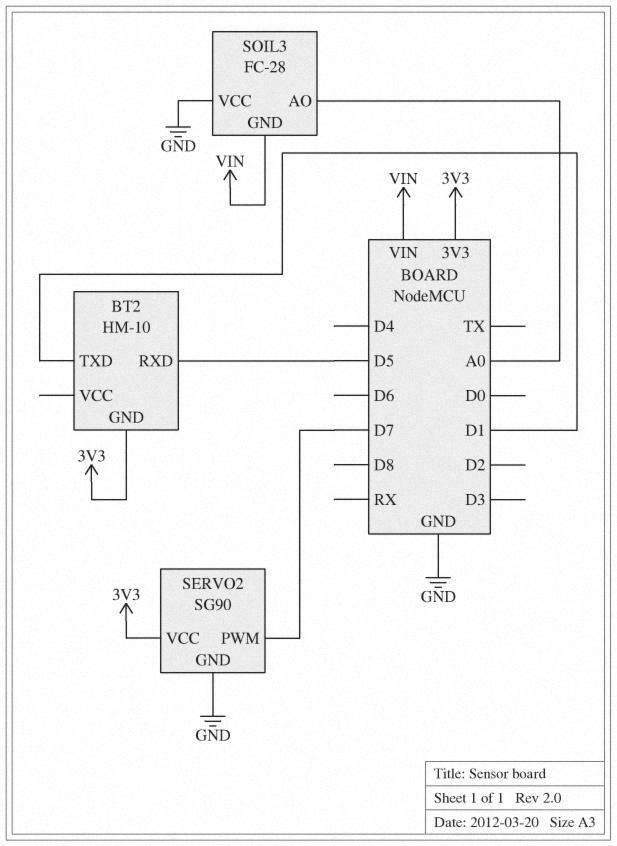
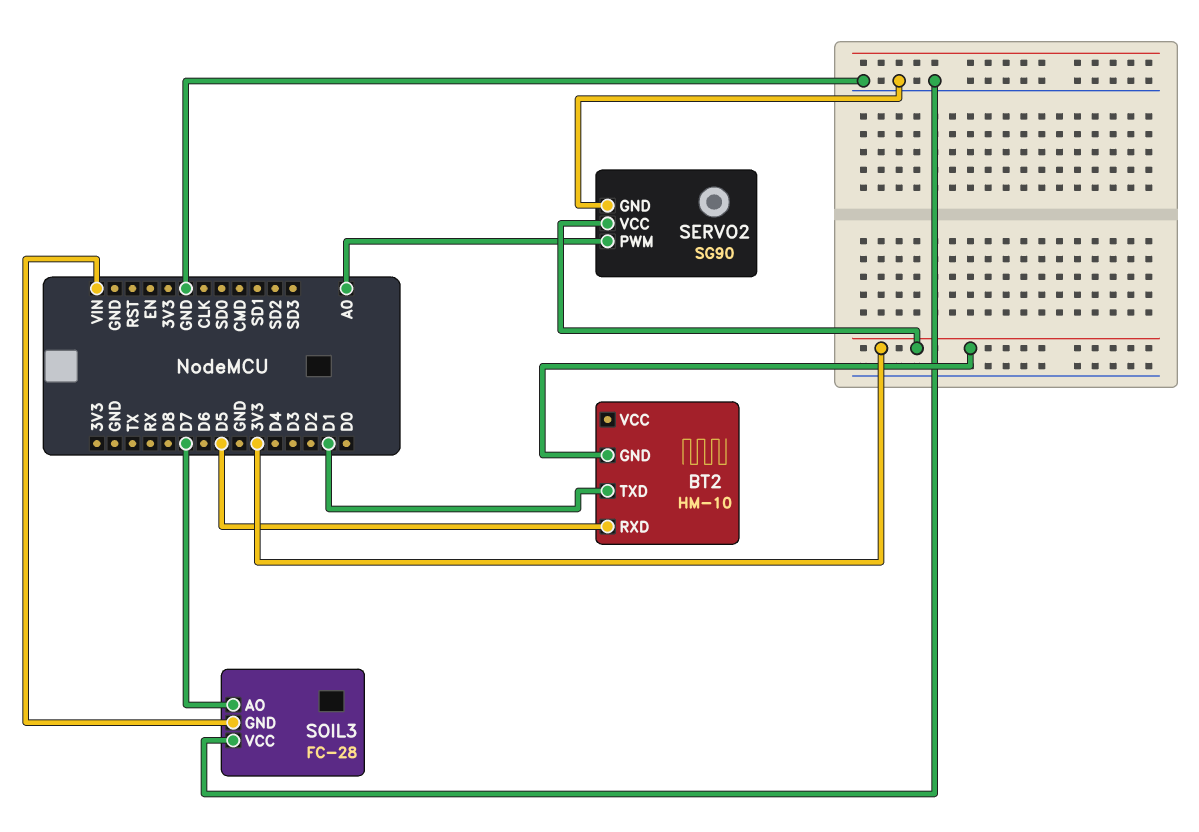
SERVO2 pin PWM: D7 -> A0
SOIL3 pin AO: A0 -> D7

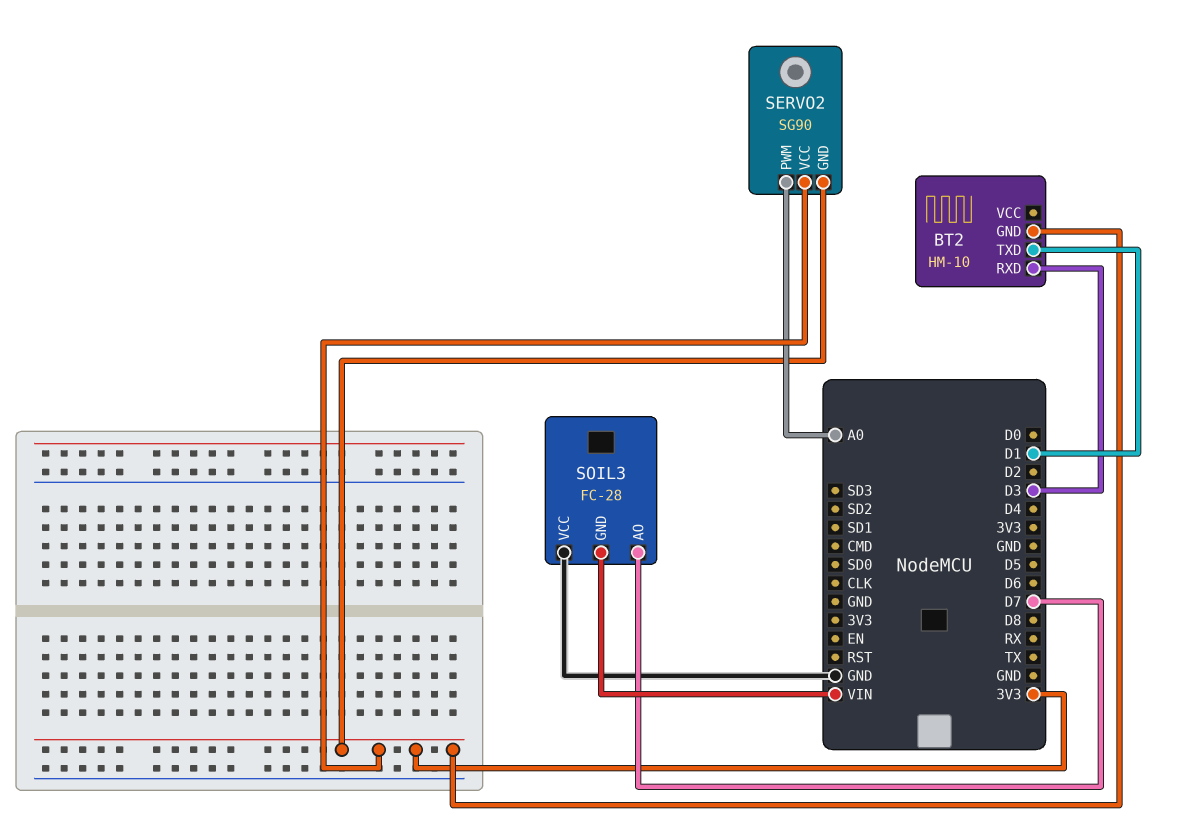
BT2 pin RXD: D5 -> D3
SERVO2 pin GND: GND -> 3V3

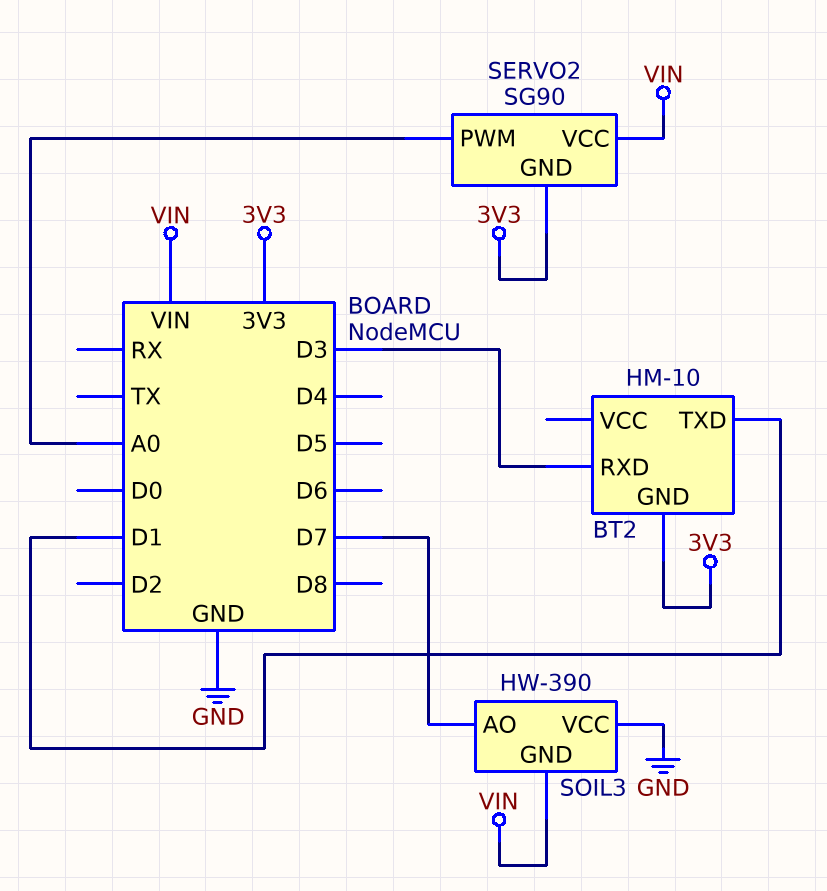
SERVO2 pin VCC: 3V3 -> VIN
SOIL3: FC-28 -> HW-390

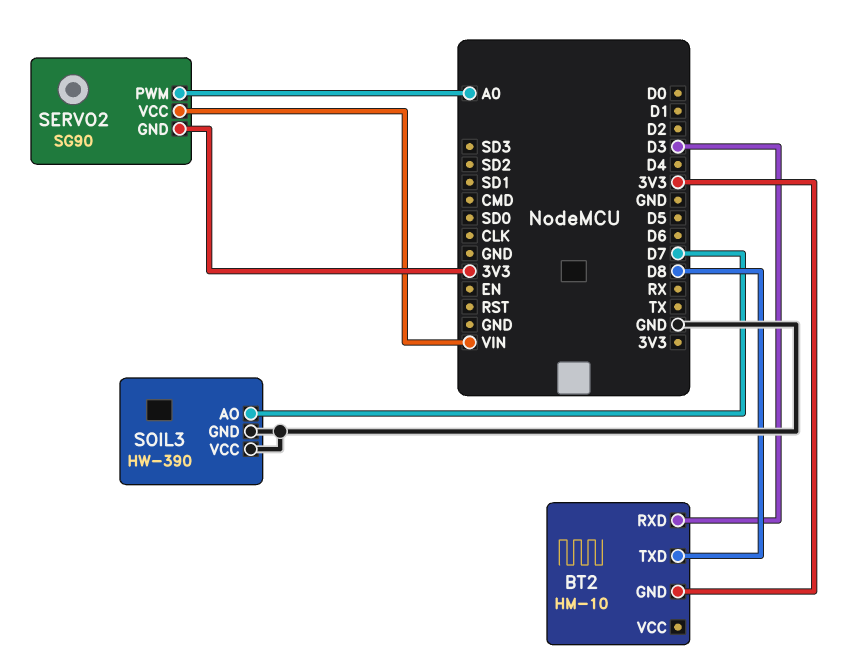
BT2 pin TXD: D1 -> D8
SOIL3 pin GND: VIN -> GND

